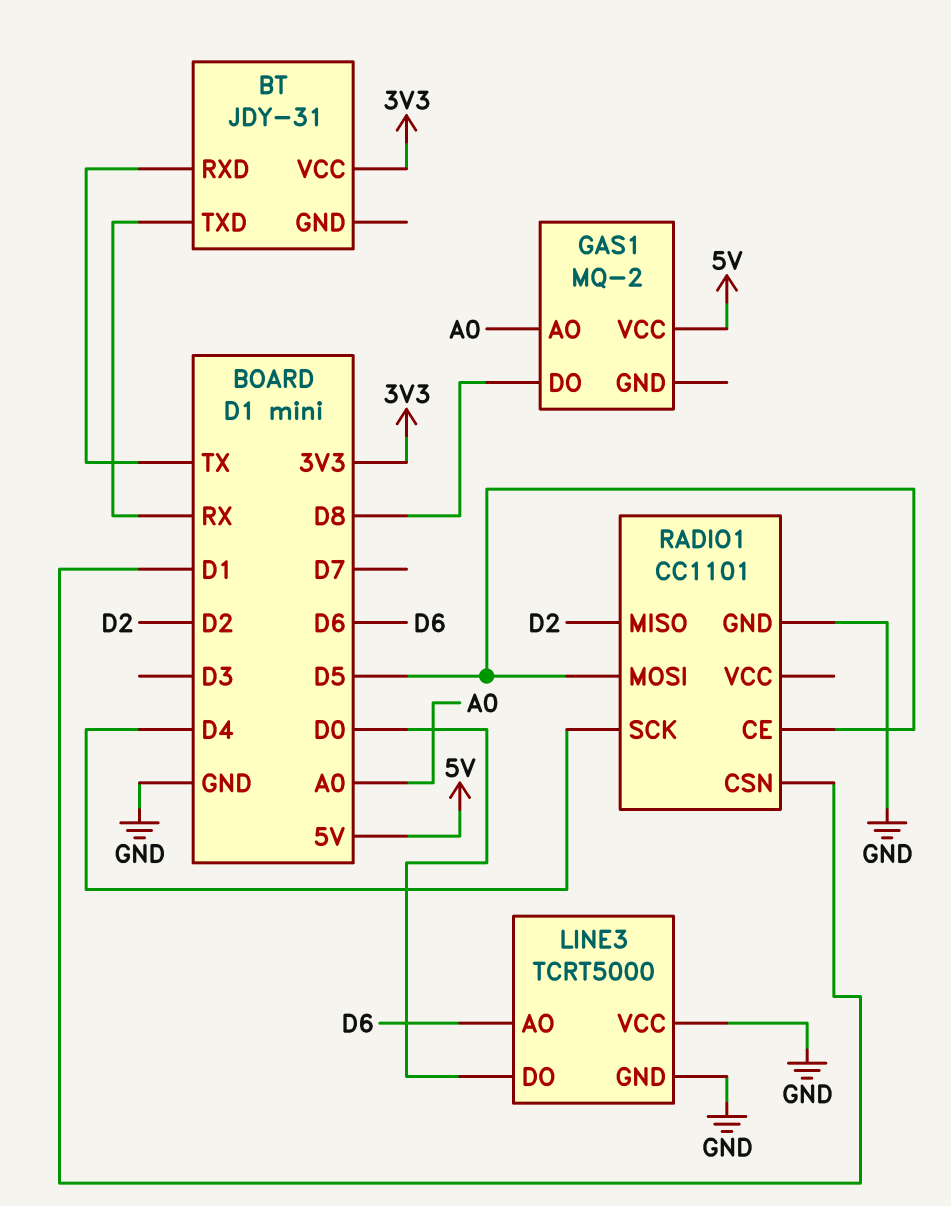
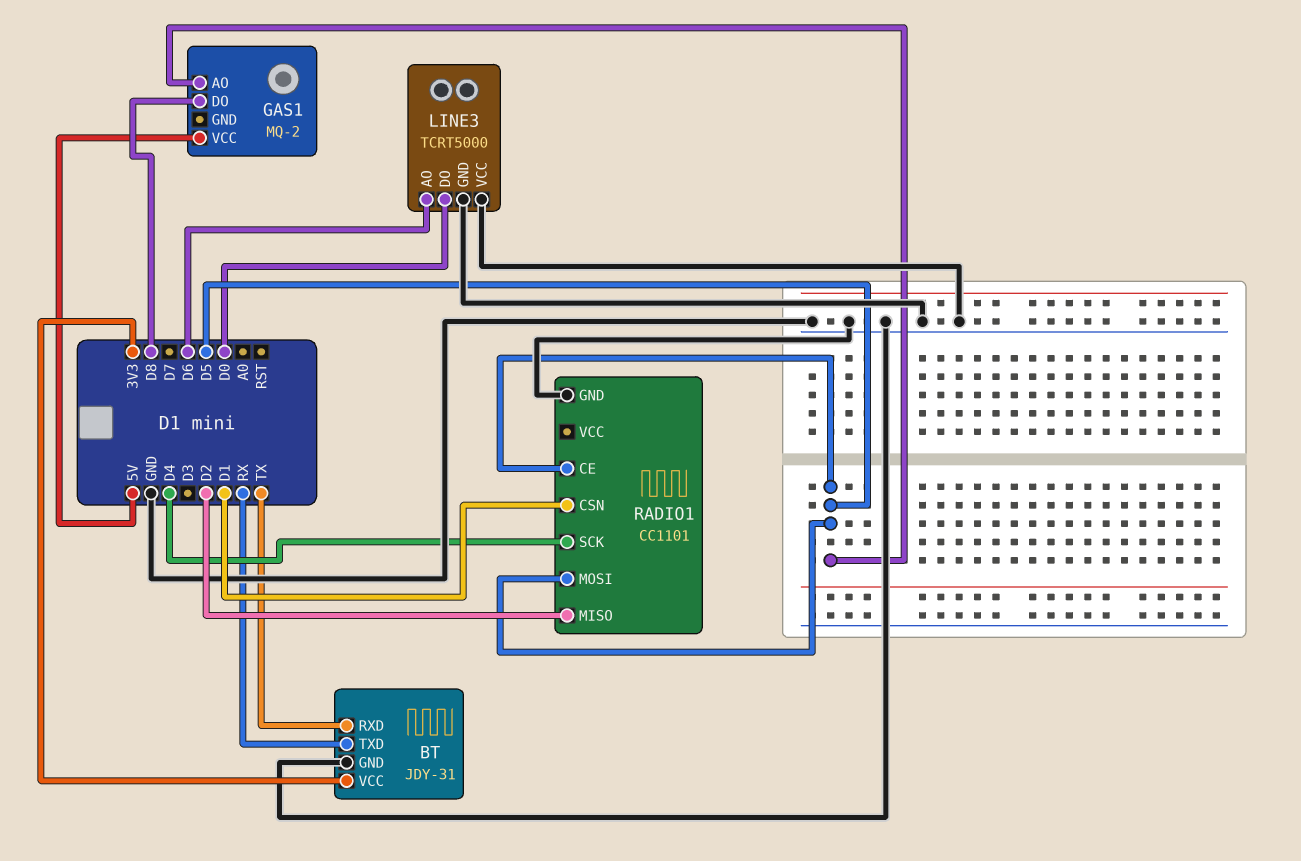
BT pin GND: none -> GND
GAS1 pin AO: A0 -> D5

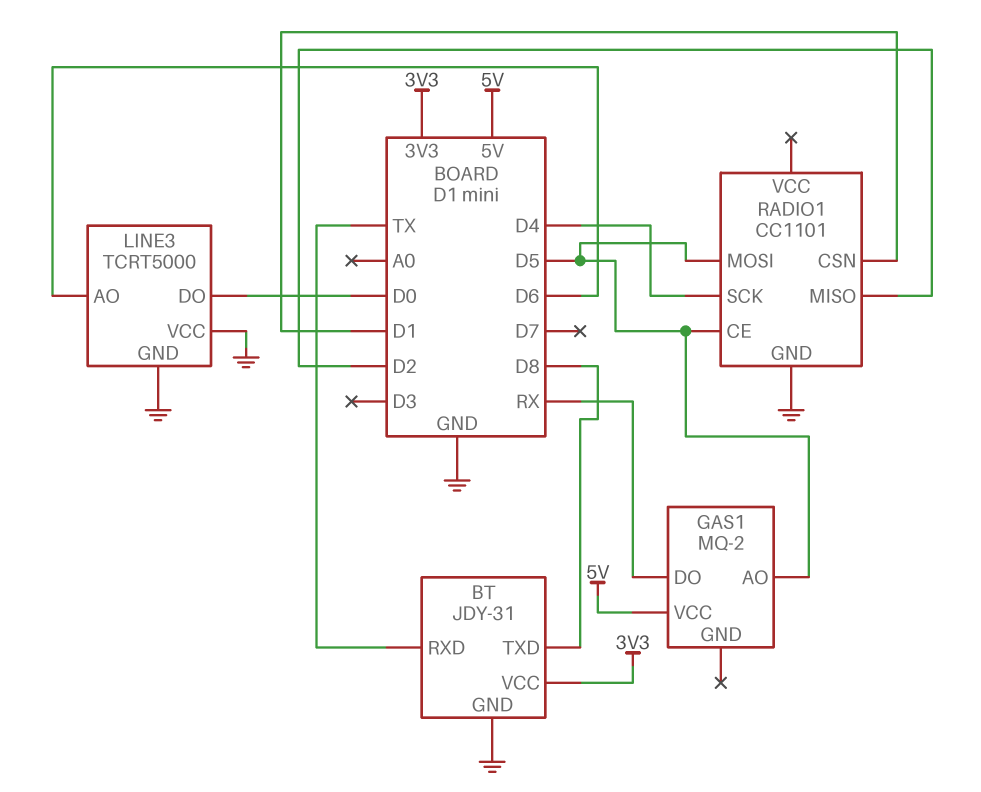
BT pin TXD: RX -> D8
GAS1 pin DO: D8 -> RX

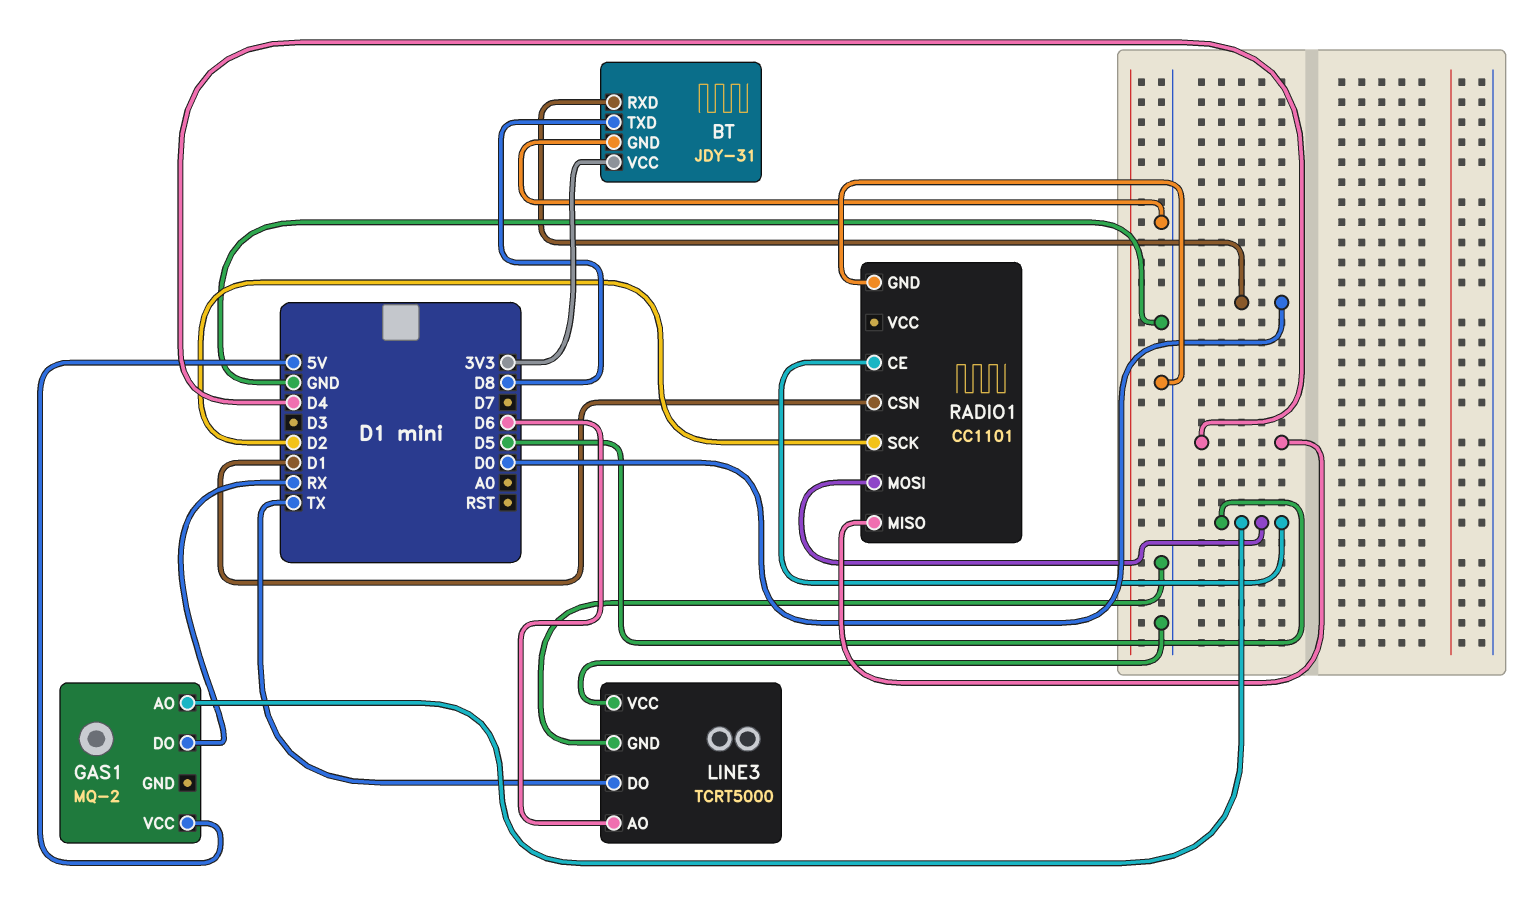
BT pin RXD: TX -> D0
LINE3 pin DO: D0 -> TX
RADIO1 pin MISO: D2 -> D4
RADIO1 pin SCK: D4 -> D2

